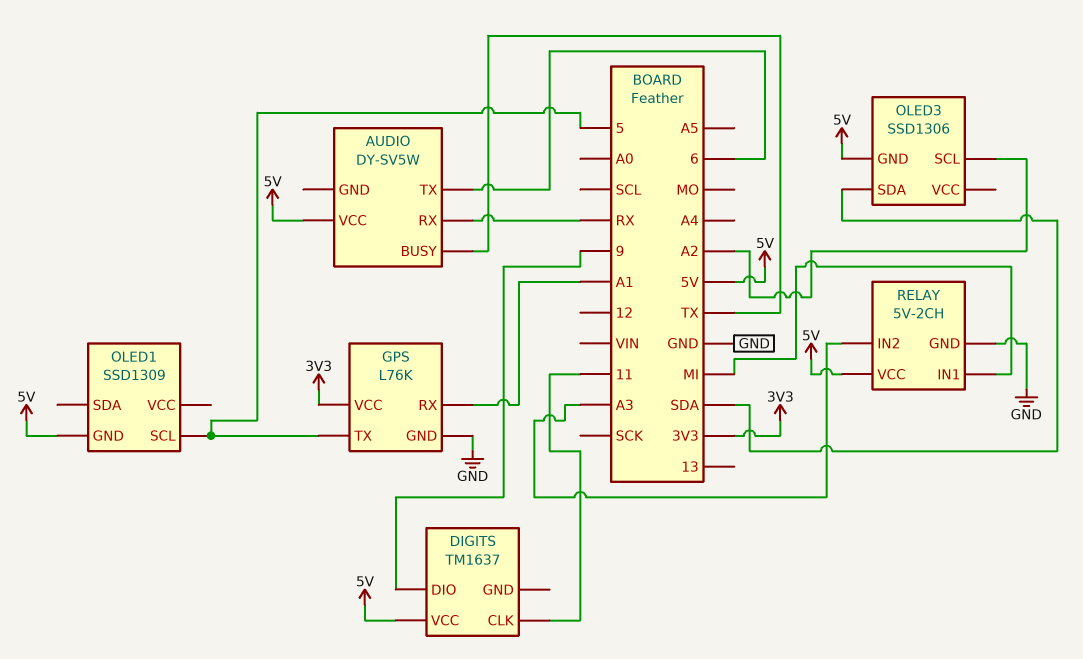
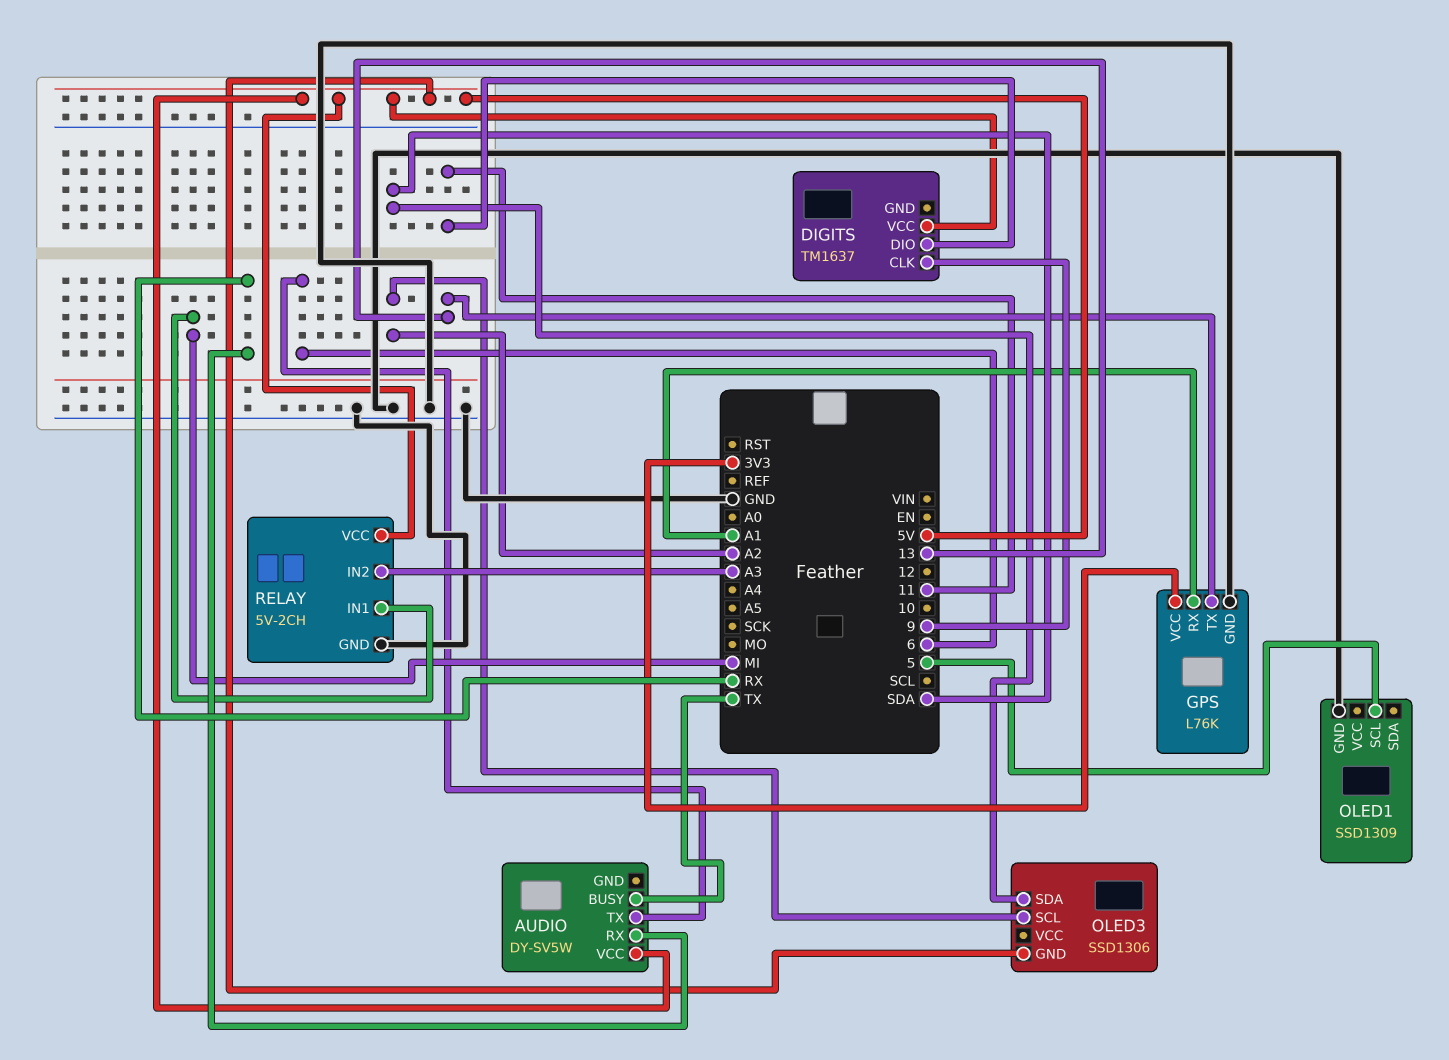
DIGITS pin CLK: 11 -> 9
DIGITS pin DIO: 9 -> 11
GPS pin TX: 5 -> 13
OLED1 pin GND: 5V -> GND

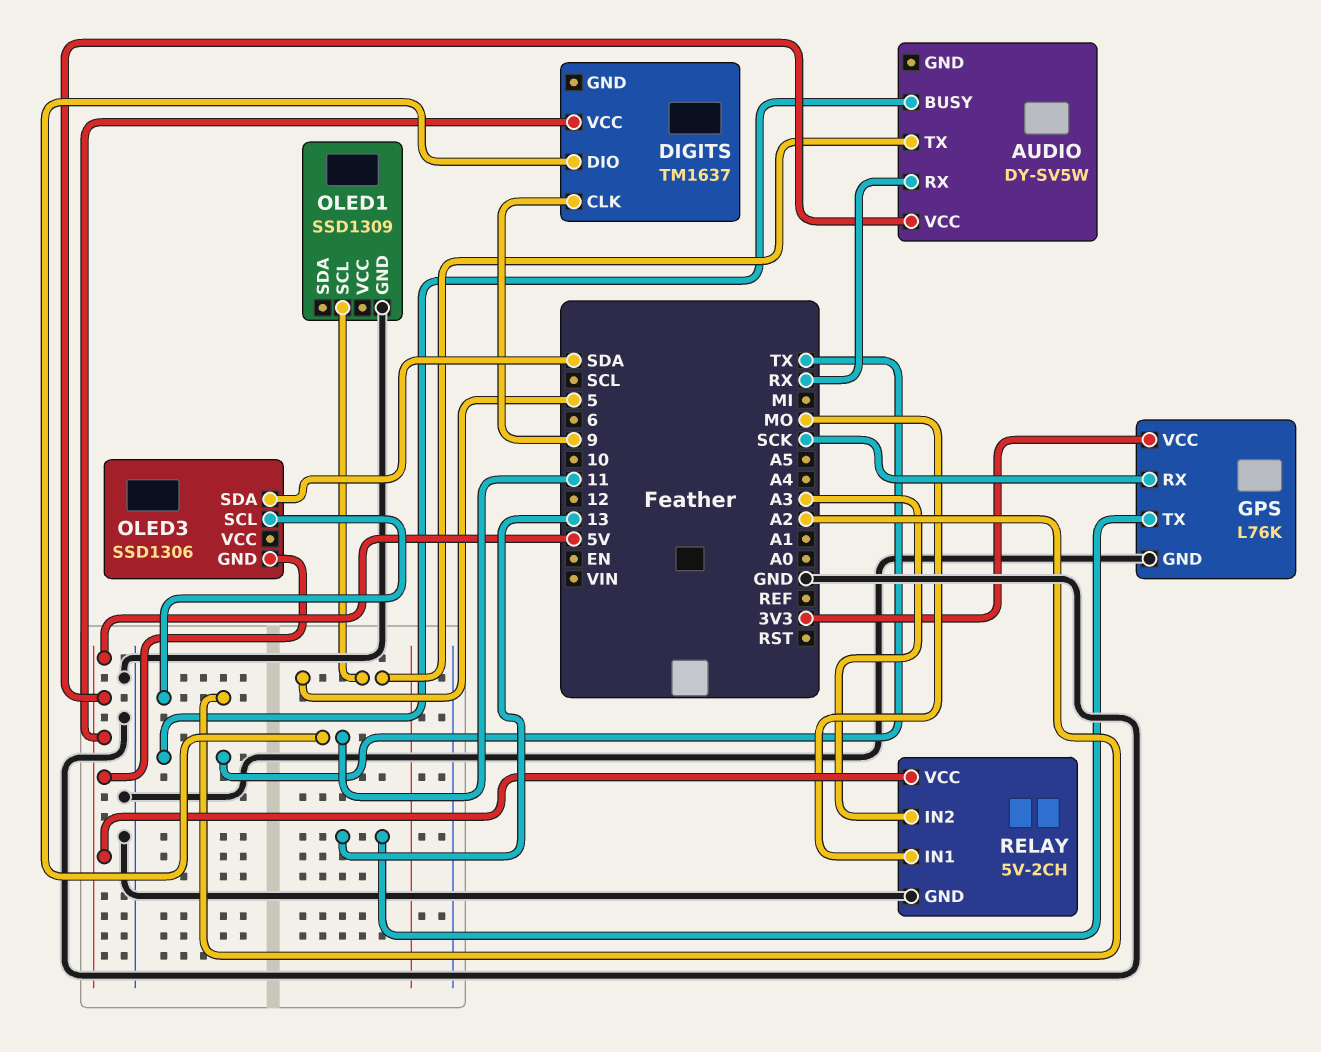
AUDIO pin TX: 6 -> 5
GPS pin RX: A1 -> SCK
RELAY pin IN1: MI -> MO

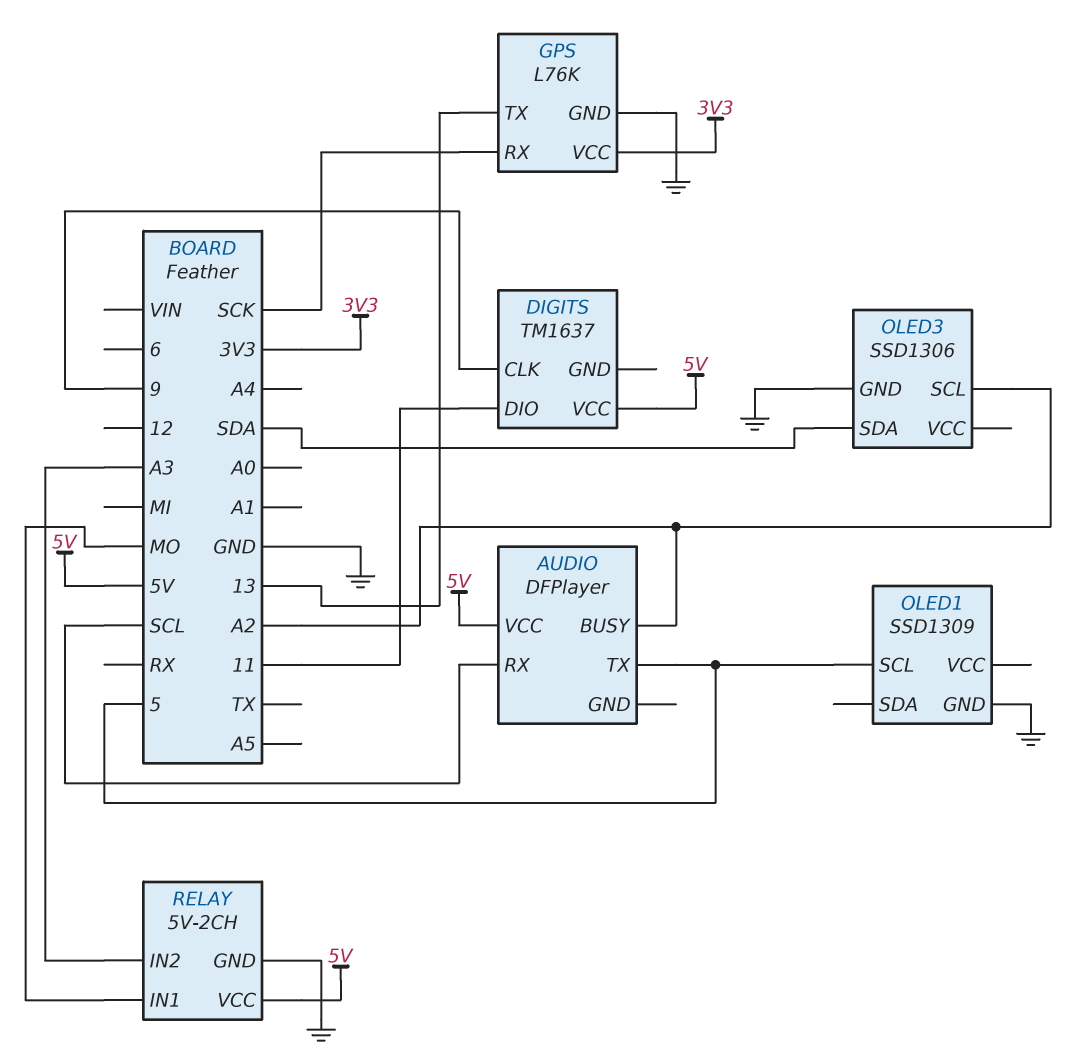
AUDIO: DY-SV5W -> DFPlayer
AUDIO pin BUSY: TX -> A2
AUDIO pin RX: RX -> SCL
OLED3 pin GND: 5V -> GND

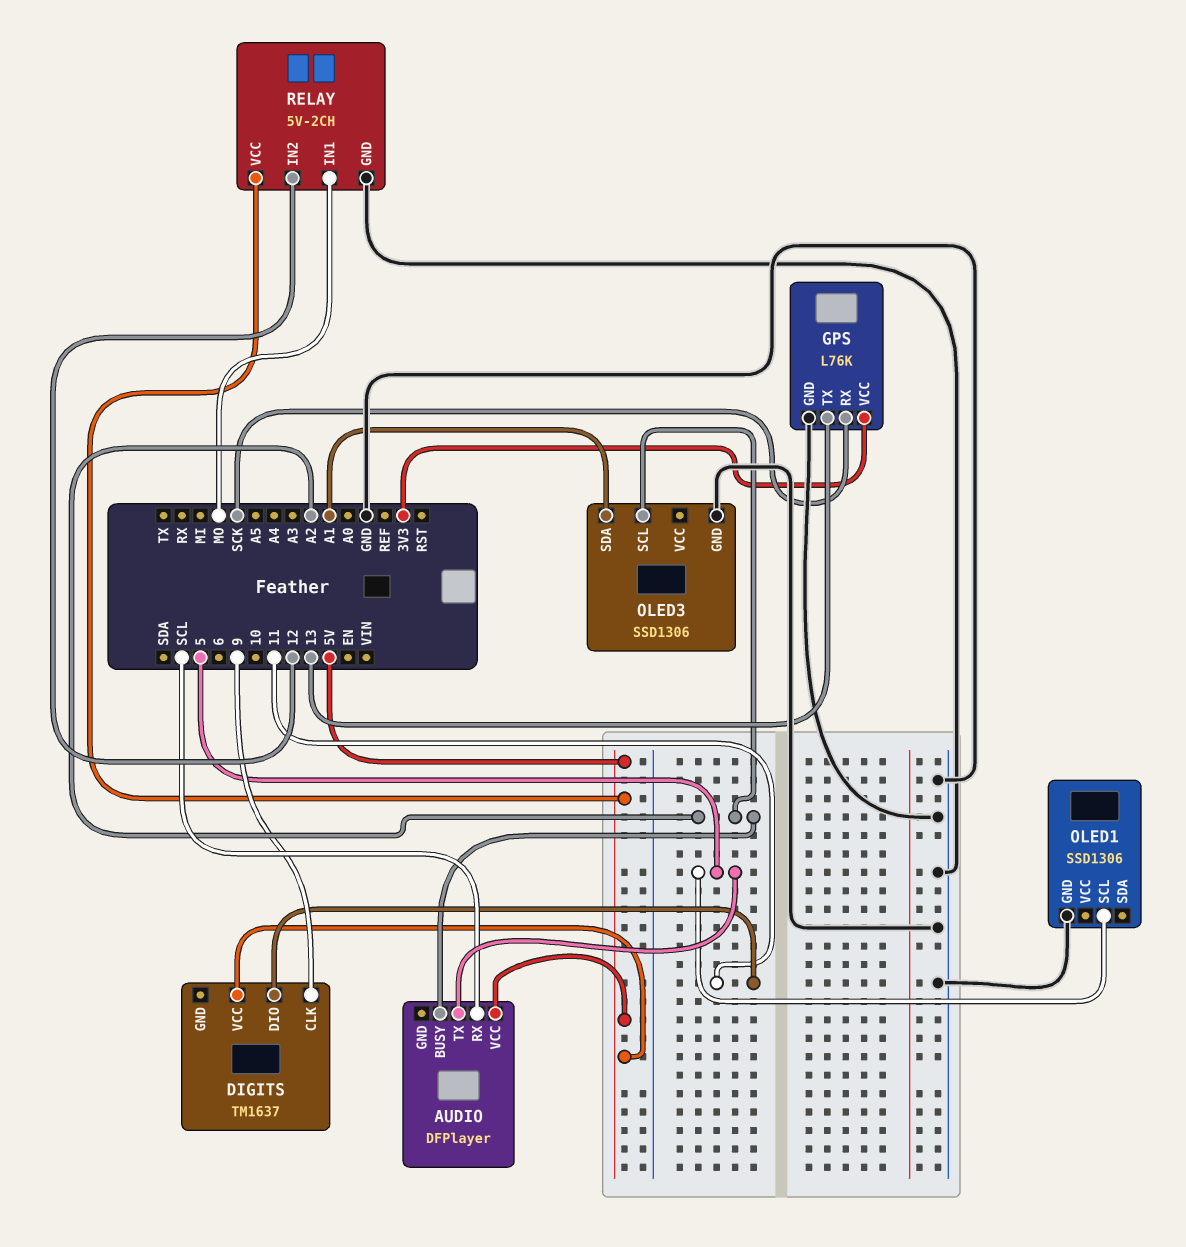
OLED1: SSD1309 -> SSD1306
OLED3 pin SDA: SDA -> A1
RELAY pin IN2: A3 -> 12

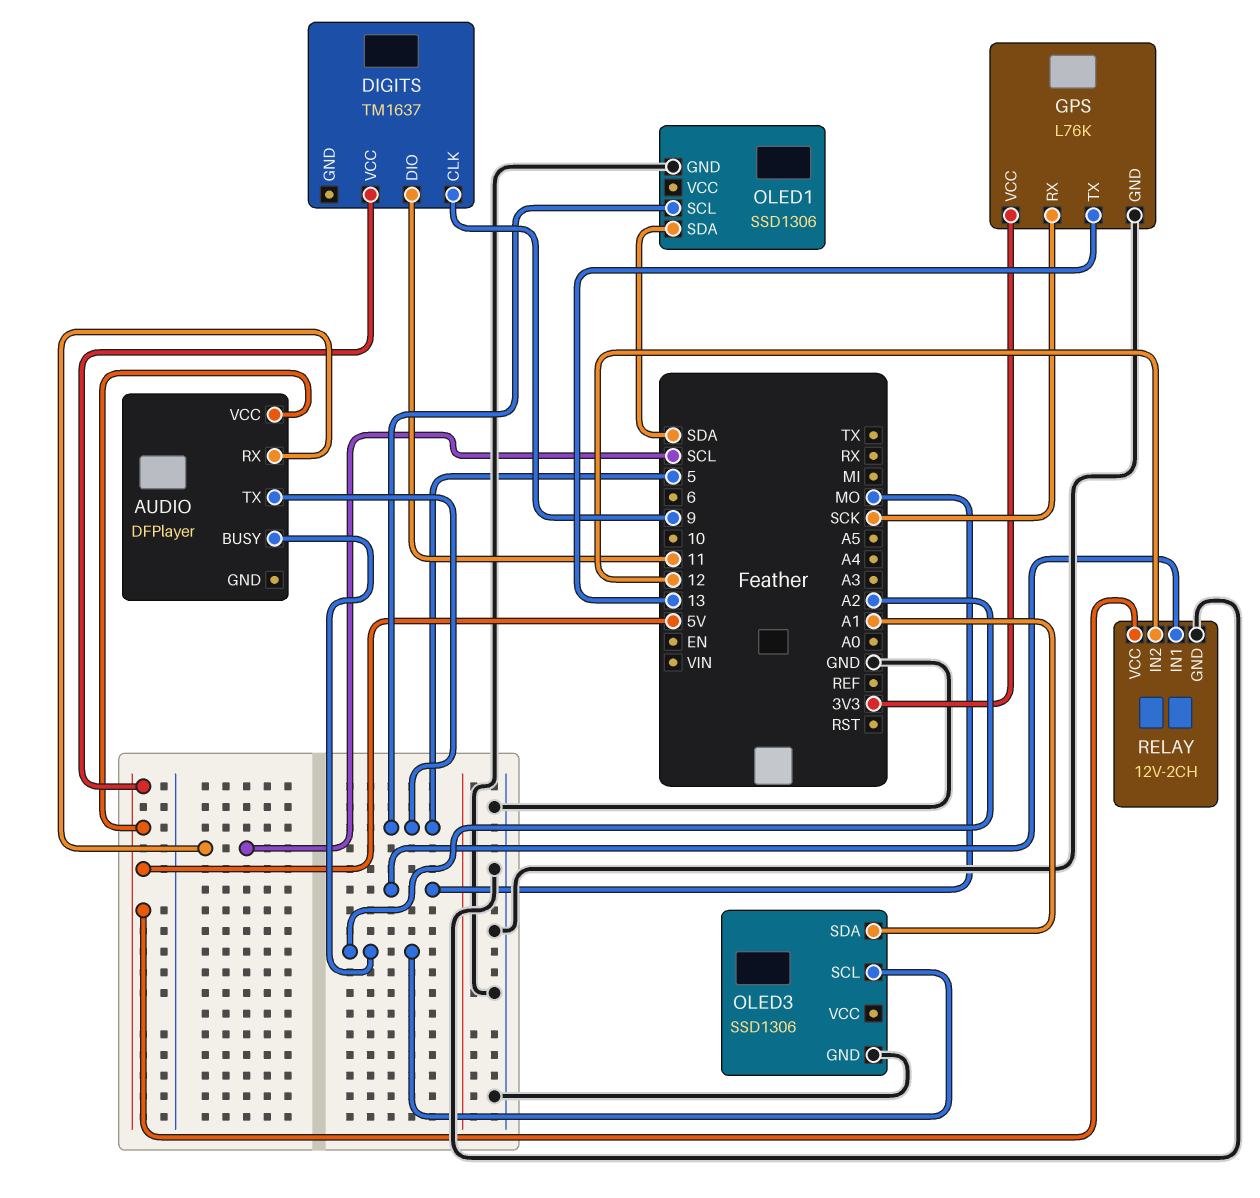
OLED1 pin SDA: none -> SDA
RELAY: 5V-2CH -> 12V-2CH

